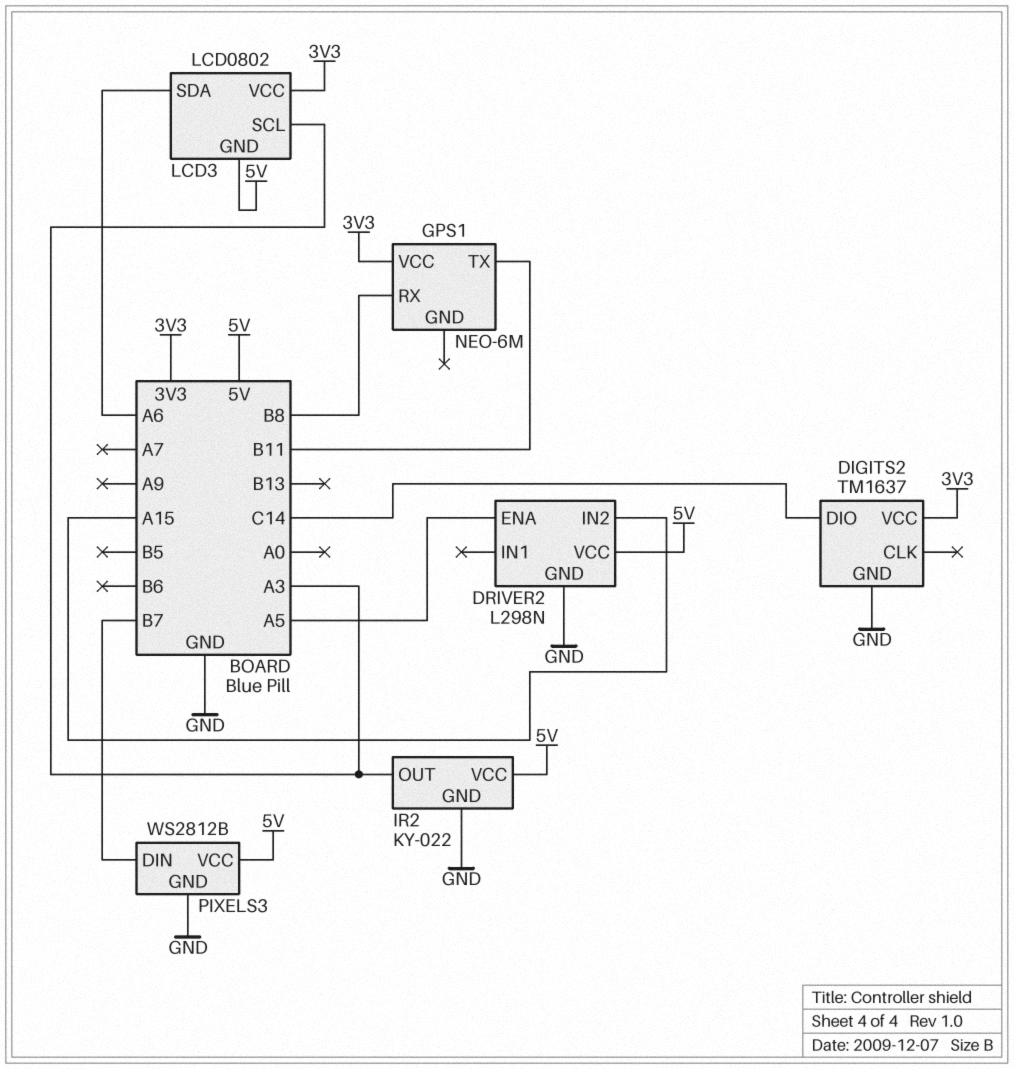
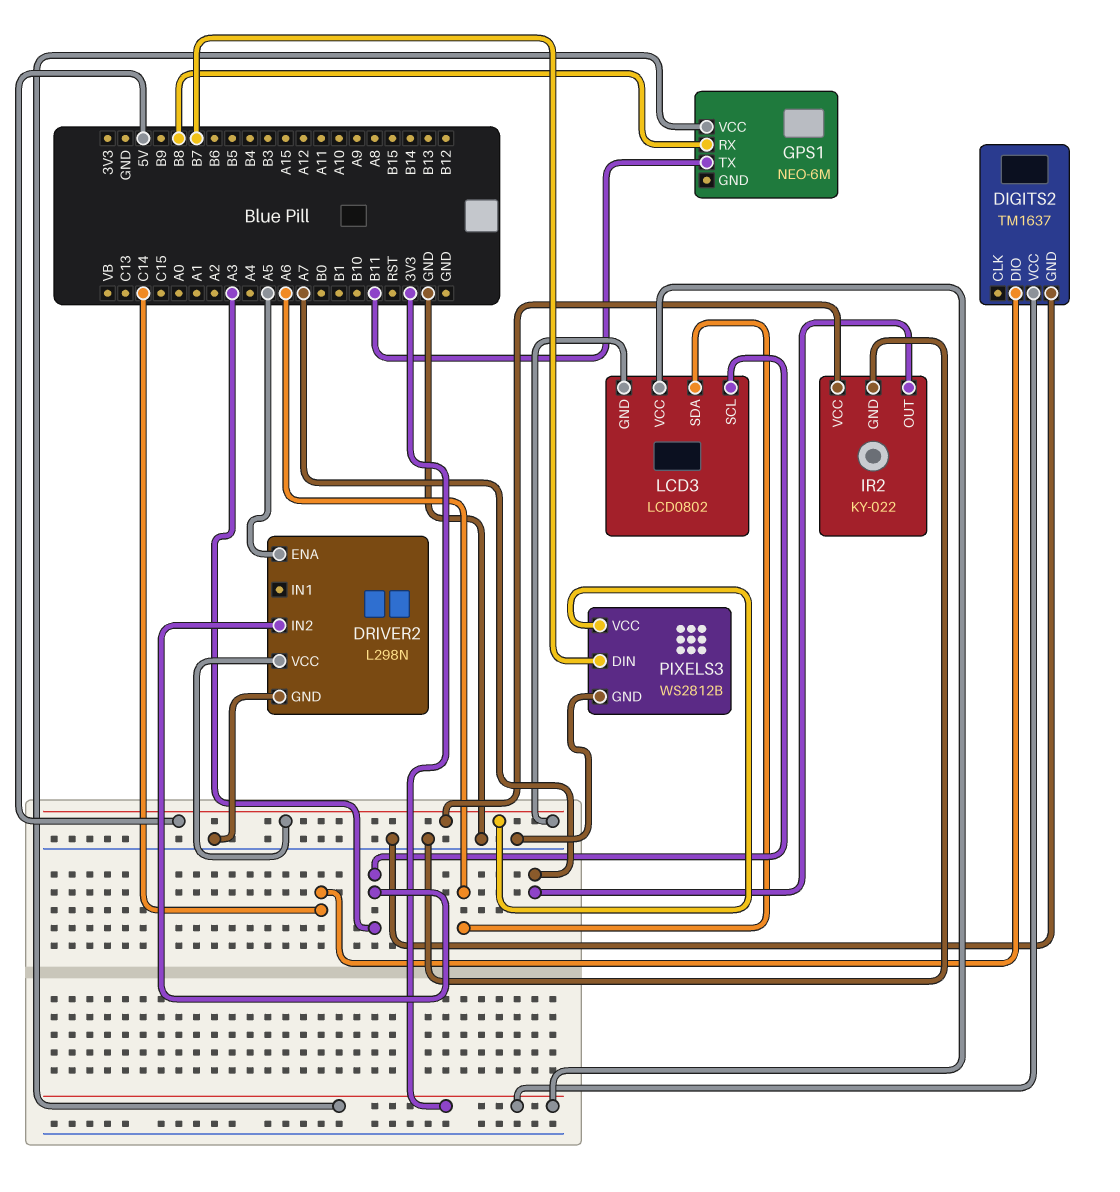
DRIVER2 pin IN2: A15 -> A3
IR2 pin OUT: A3 -> A7

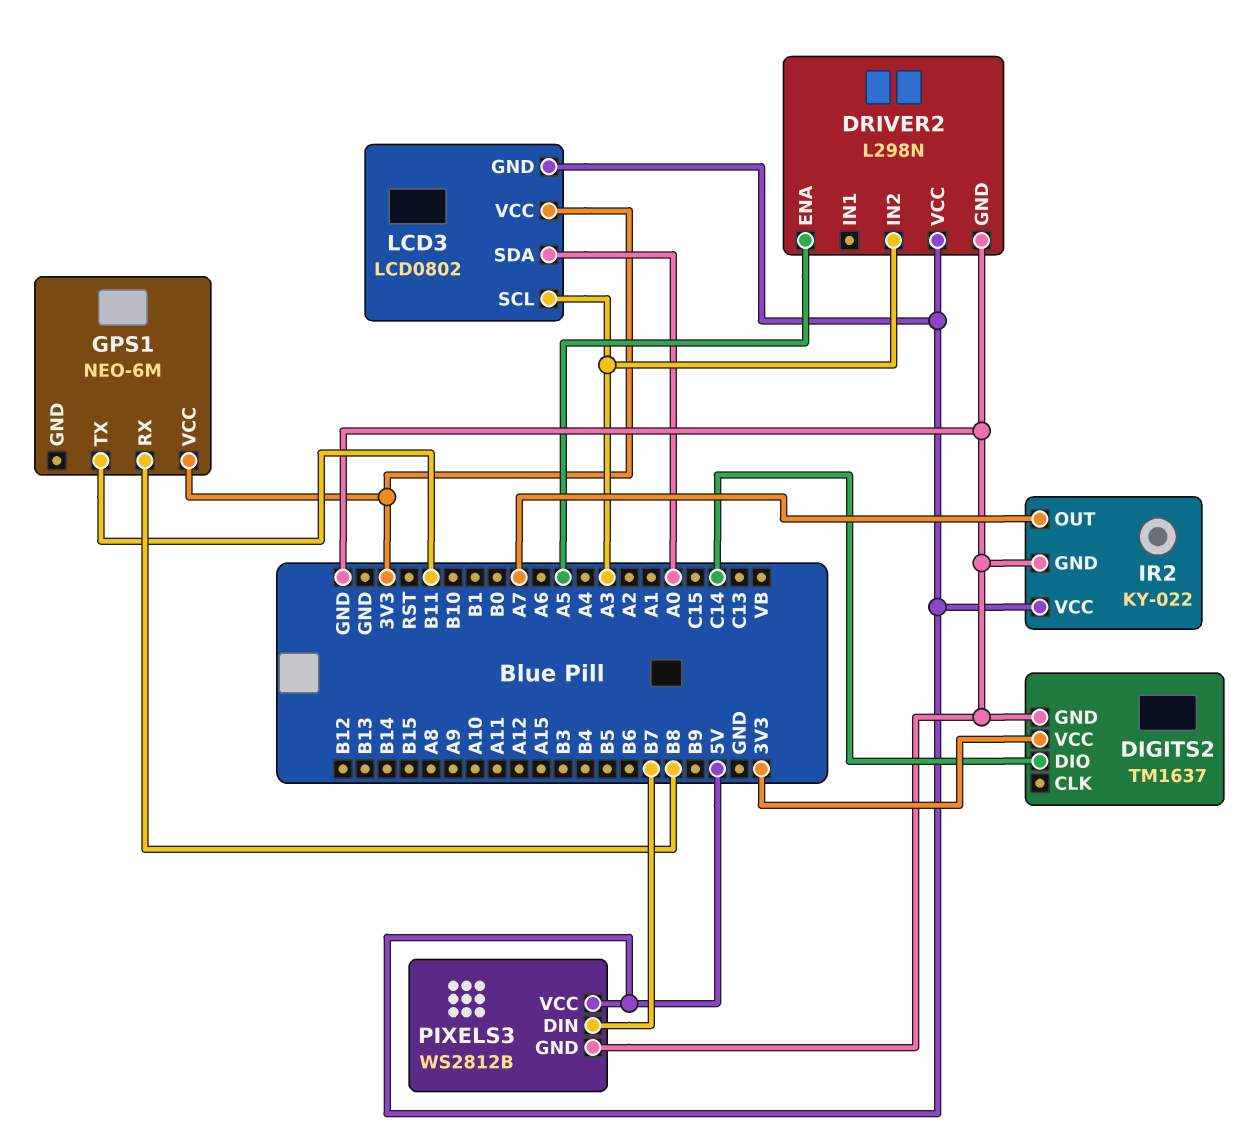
LCD3 pin SDA: A6 -> A0

